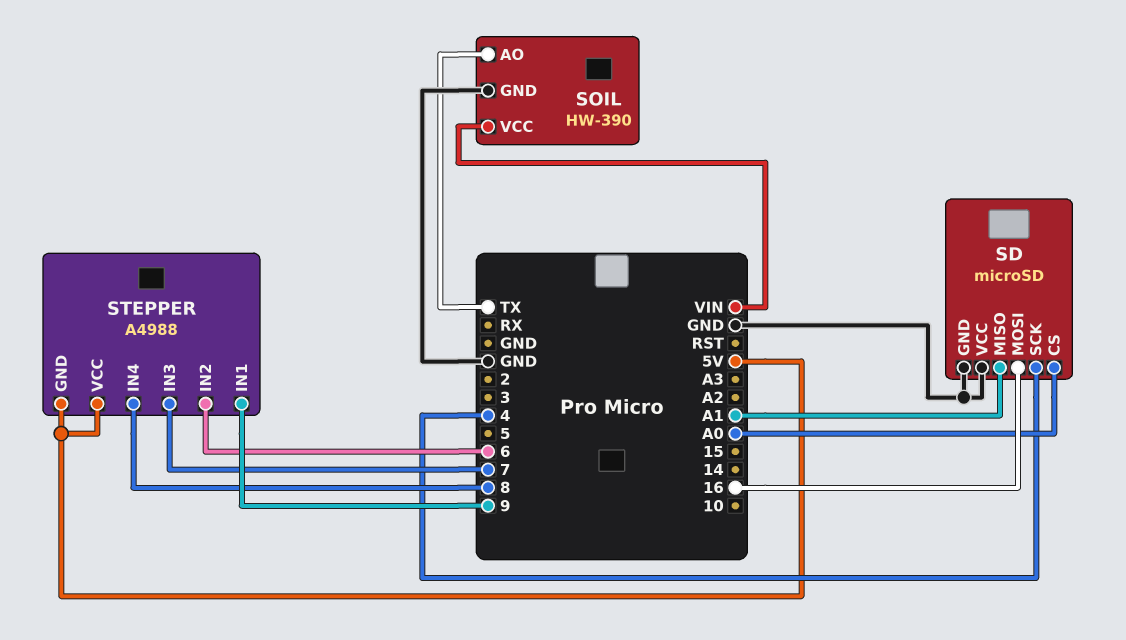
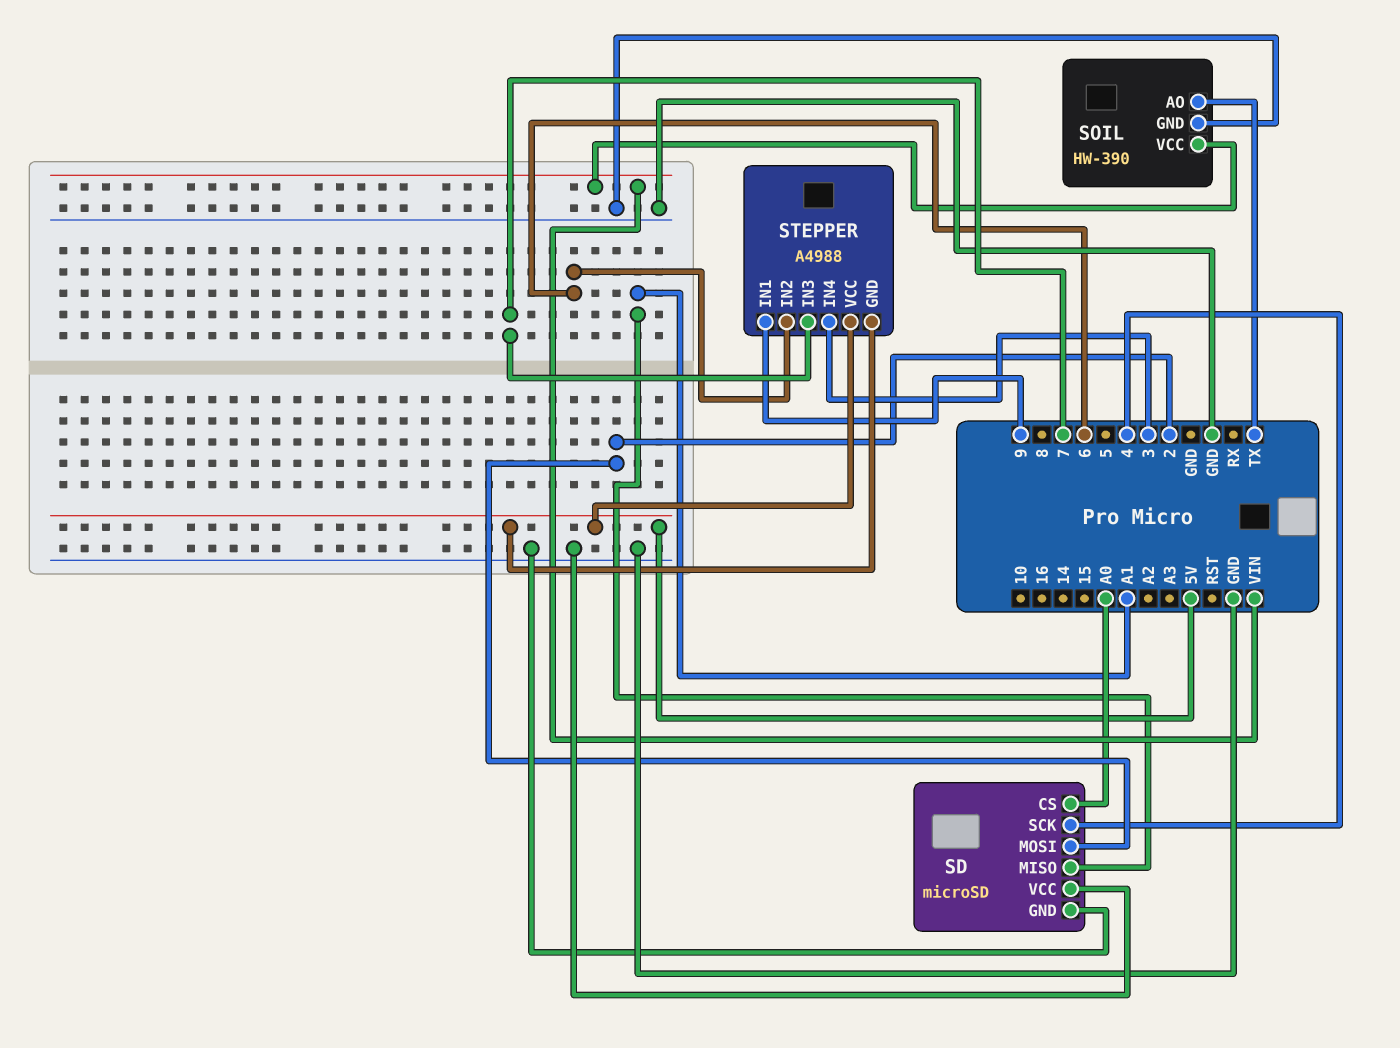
SD pin MOSI: 16 -> 2
STEPPER pin IN4: 8 -> 3

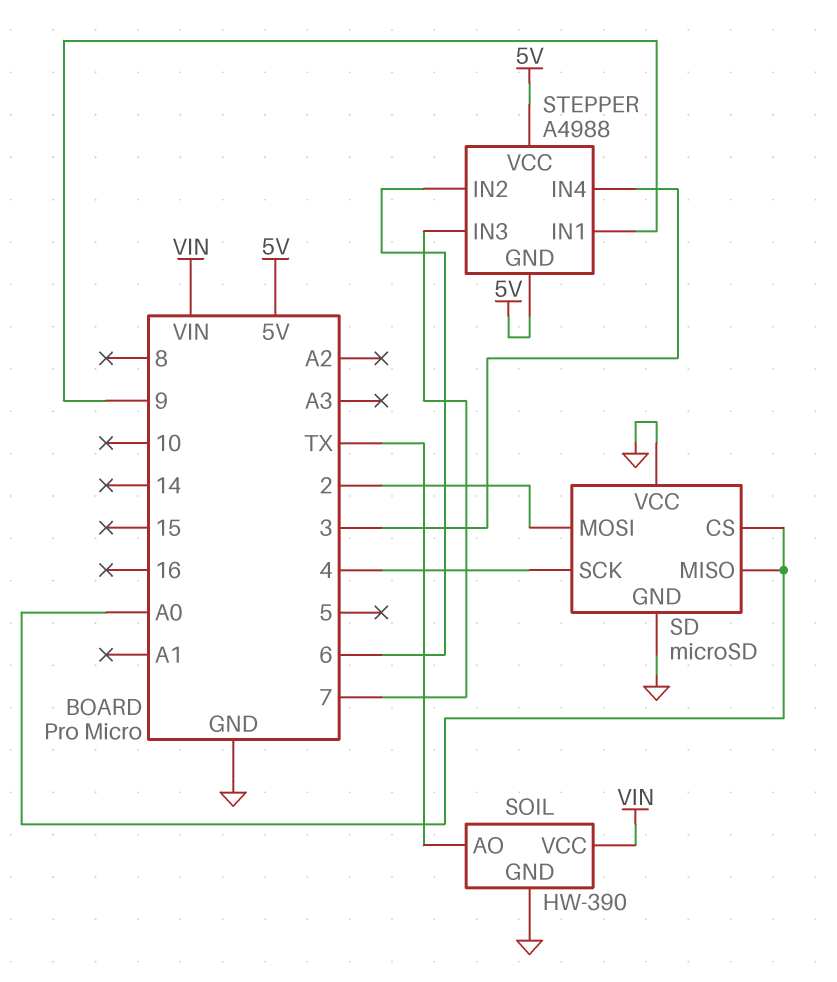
SD pin MISO: A1 -> A0

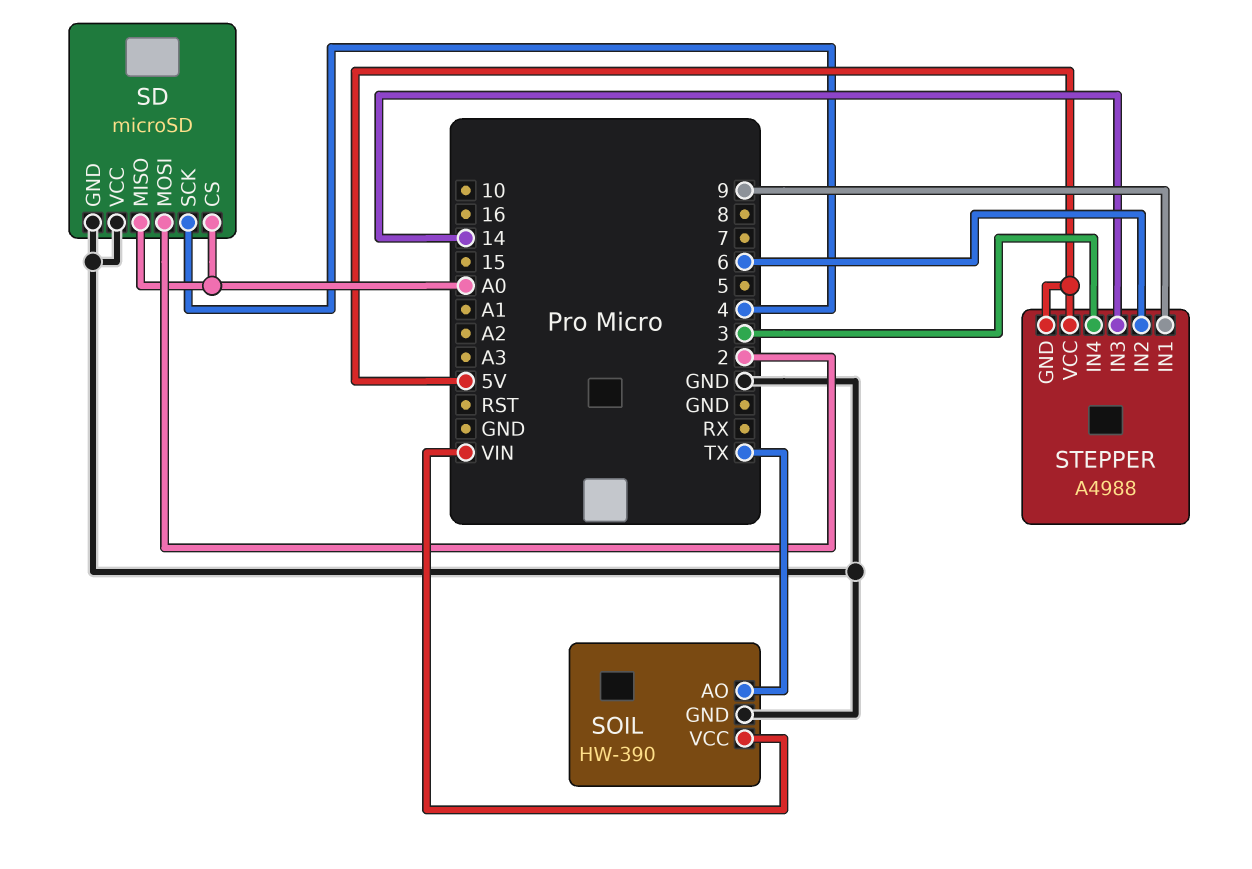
STEPPER pin IN3: 7 -> 14

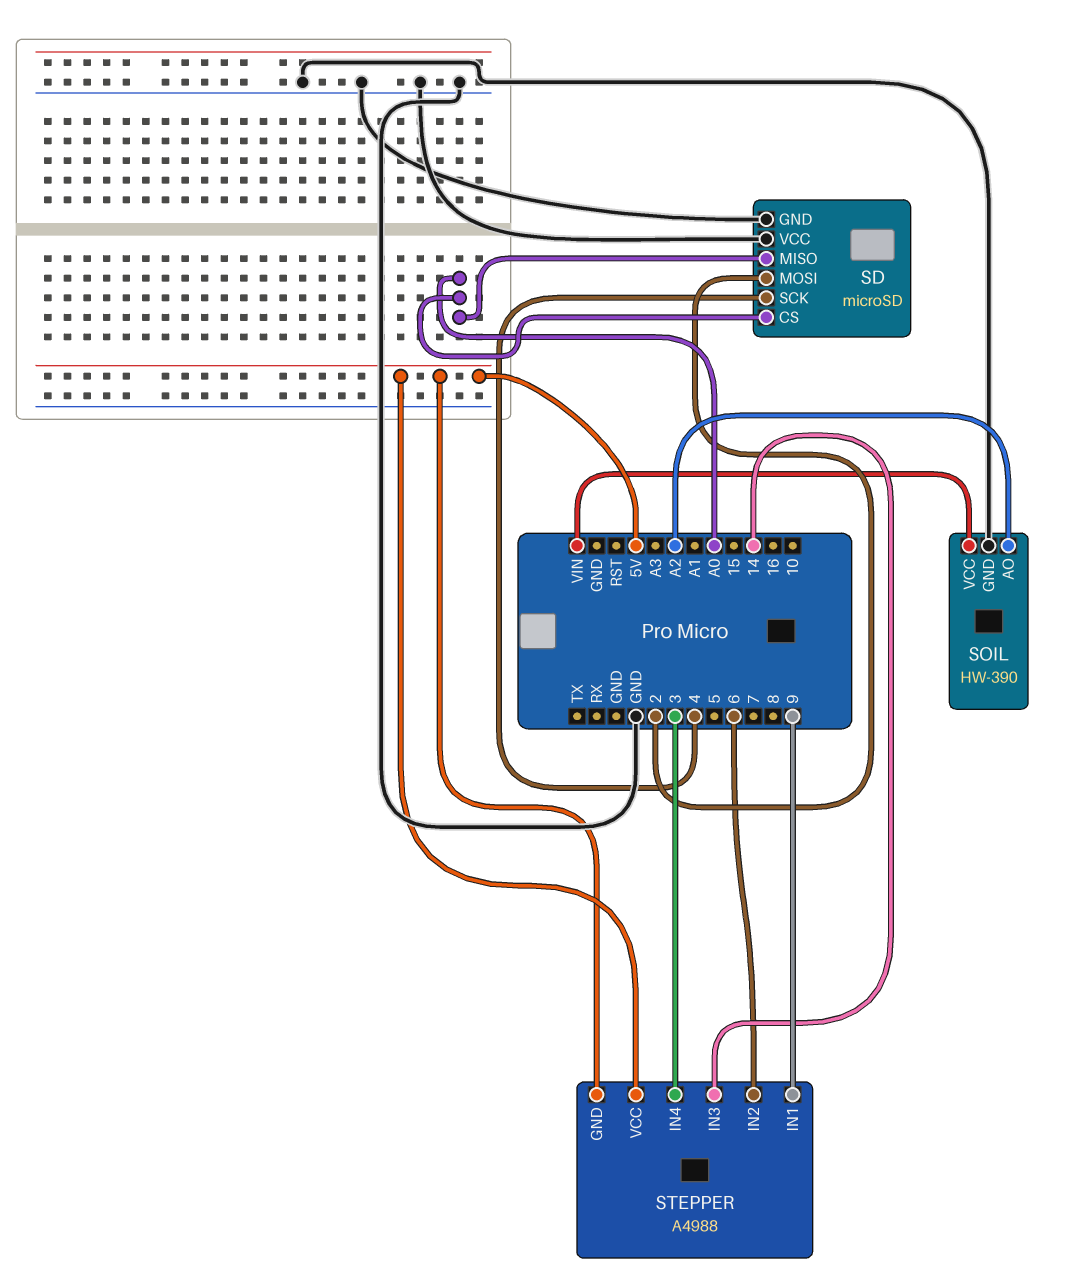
SOIL pin AO: TX -> A2

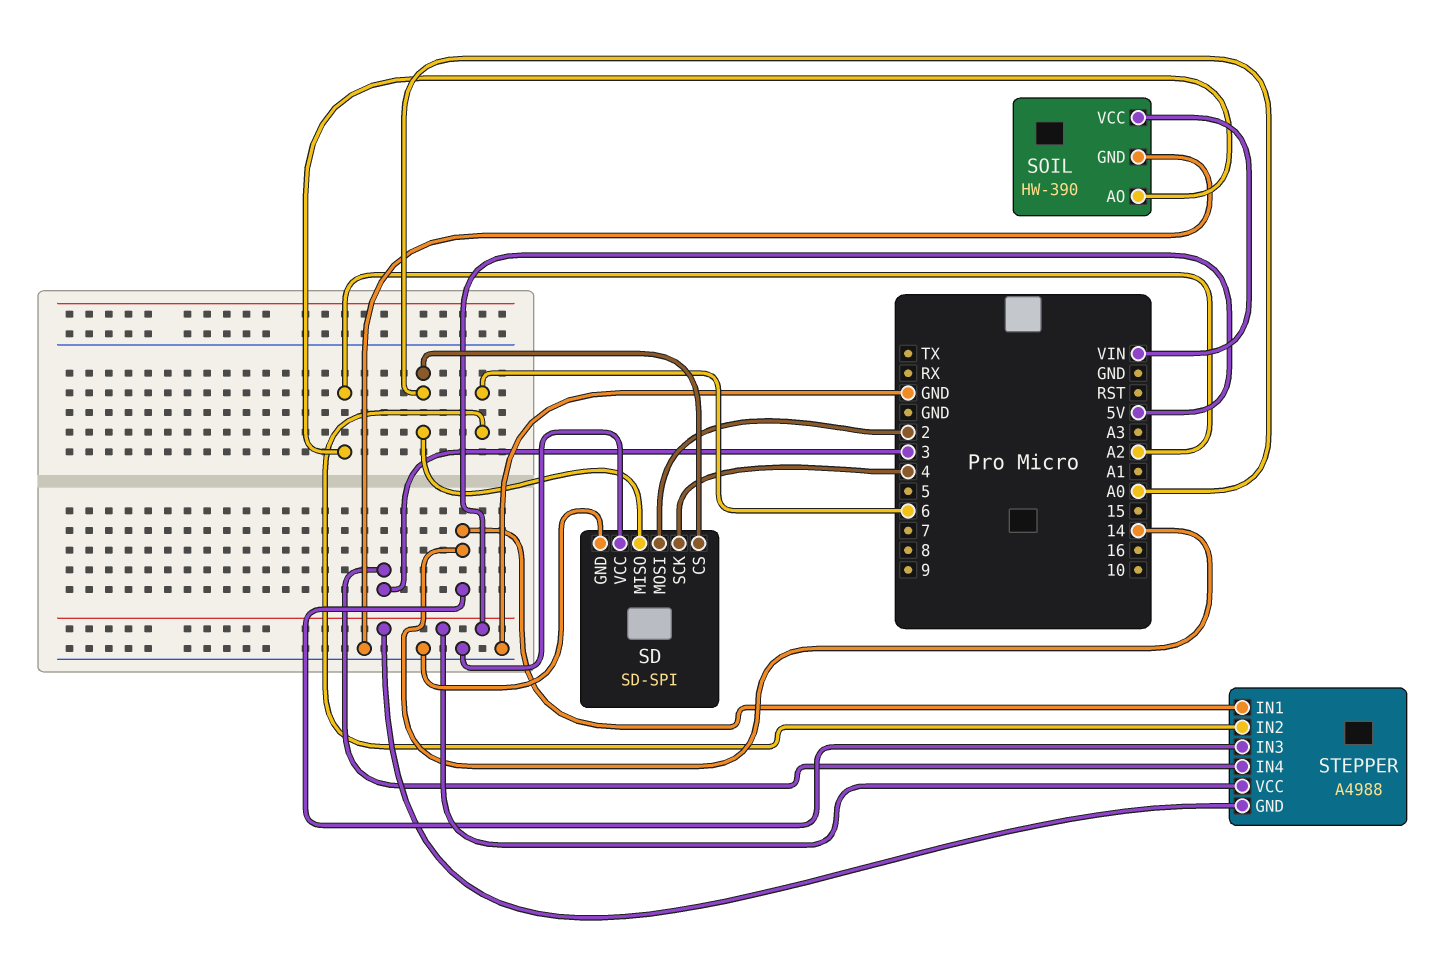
SD: microSD -> SD-SPI
STEPPER pin IN1: 9 -> 14

